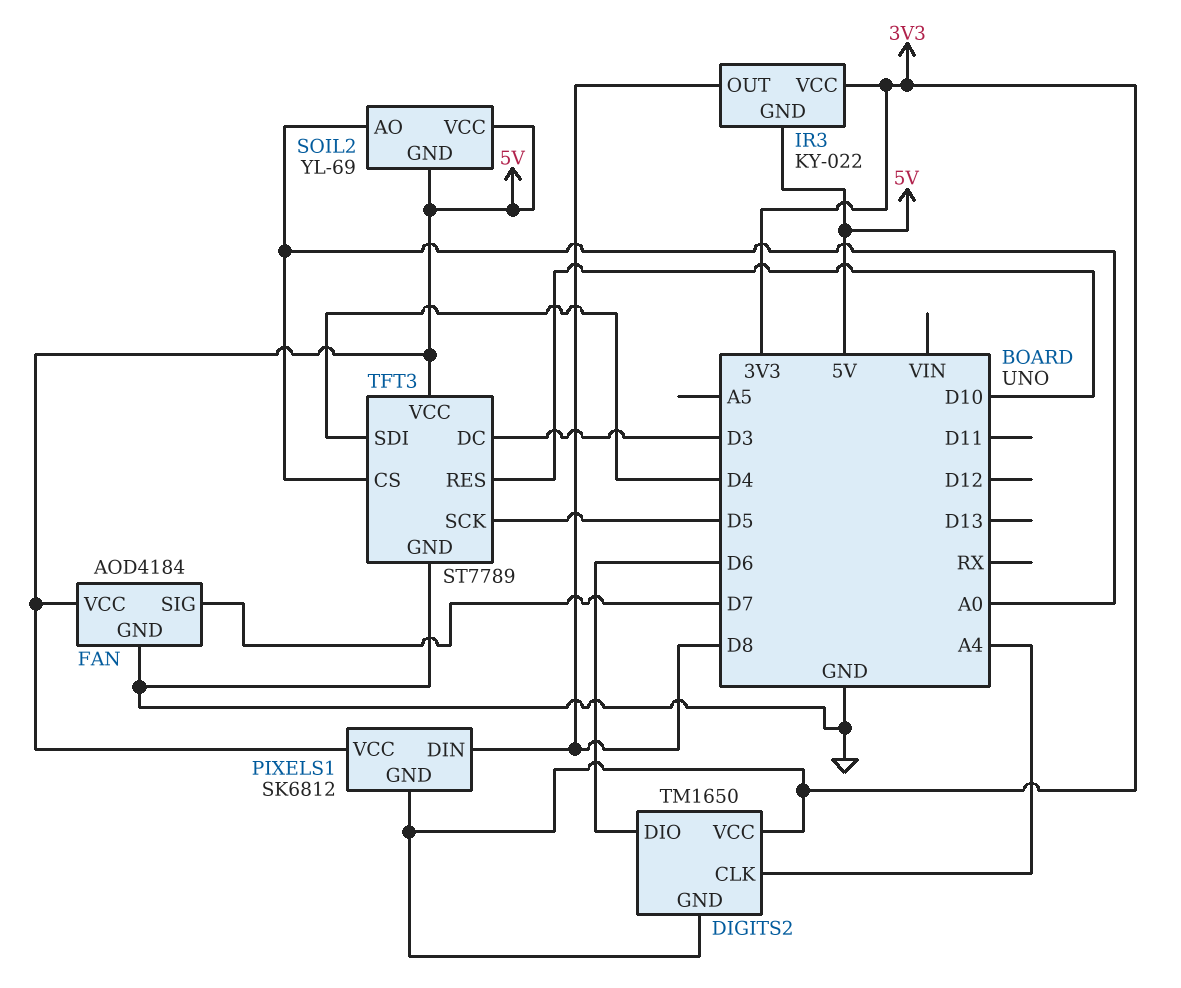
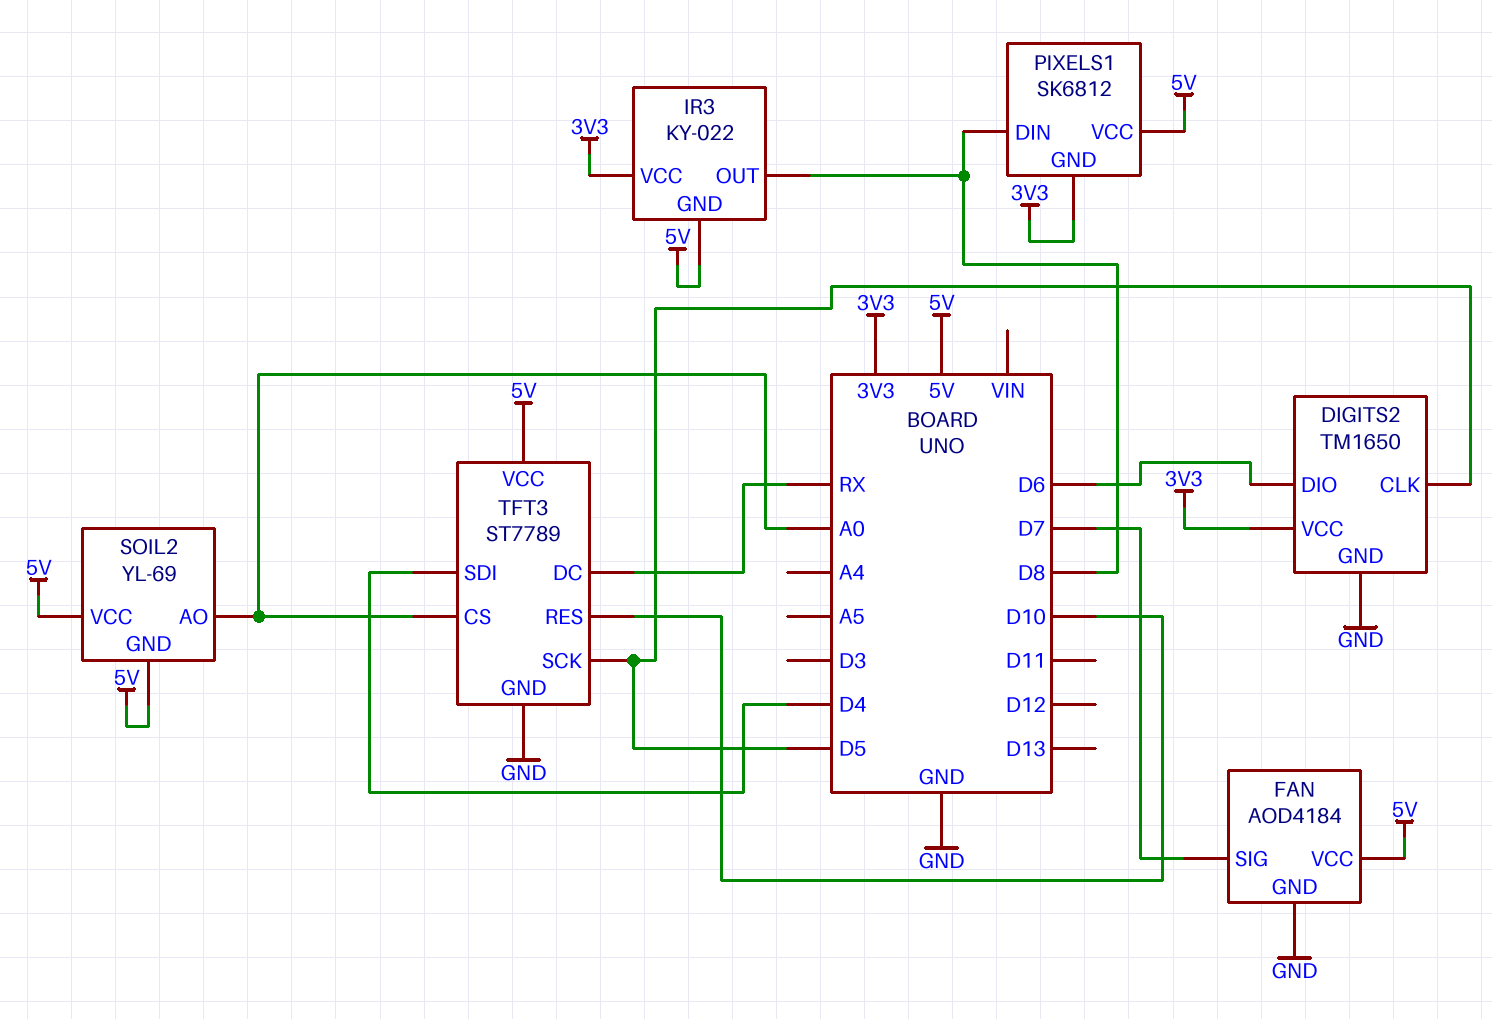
DIGITS2 pin CLK: A4 -> D5
DIGITS2 pin GND: 3V3 -> GND
TFT3 pin DC: D3 -> RX

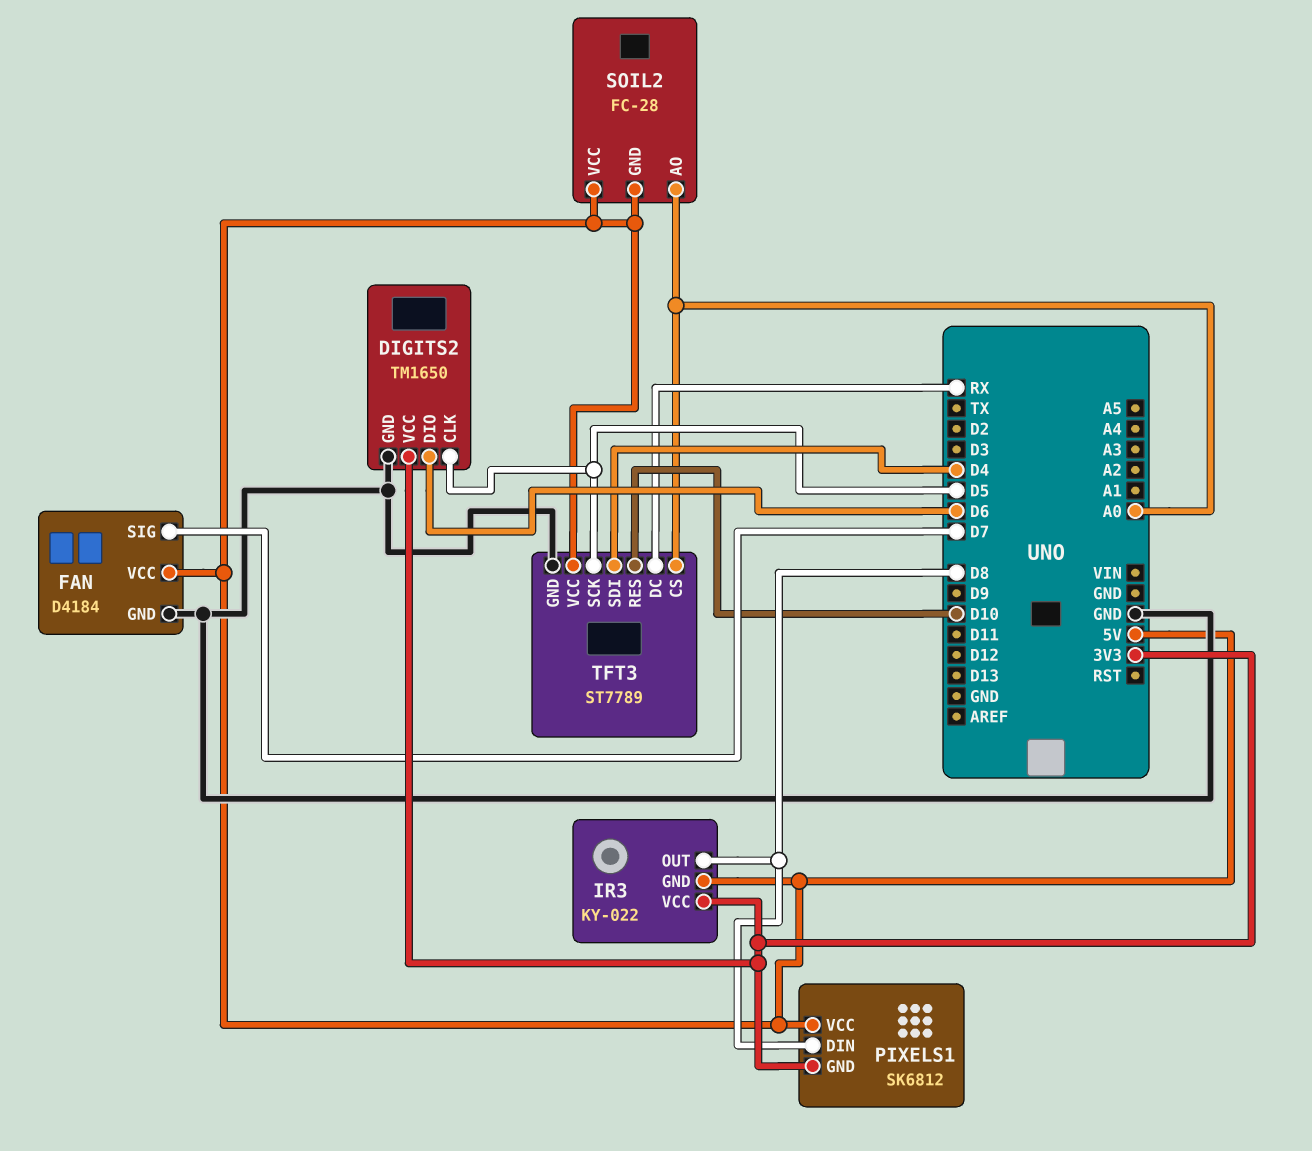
FAN: AOD4184 -> D4184
SOIL2: YL-69 -> FC-28

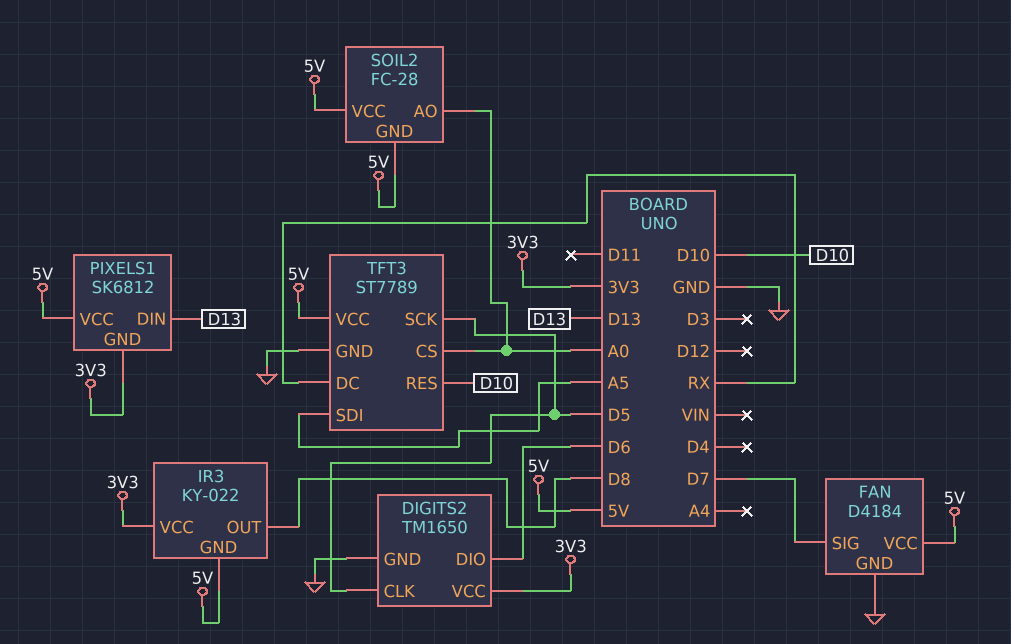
PIXELS1 pin DIN: D8 -> D13
TFT3 pin SDI: D4 -> A5

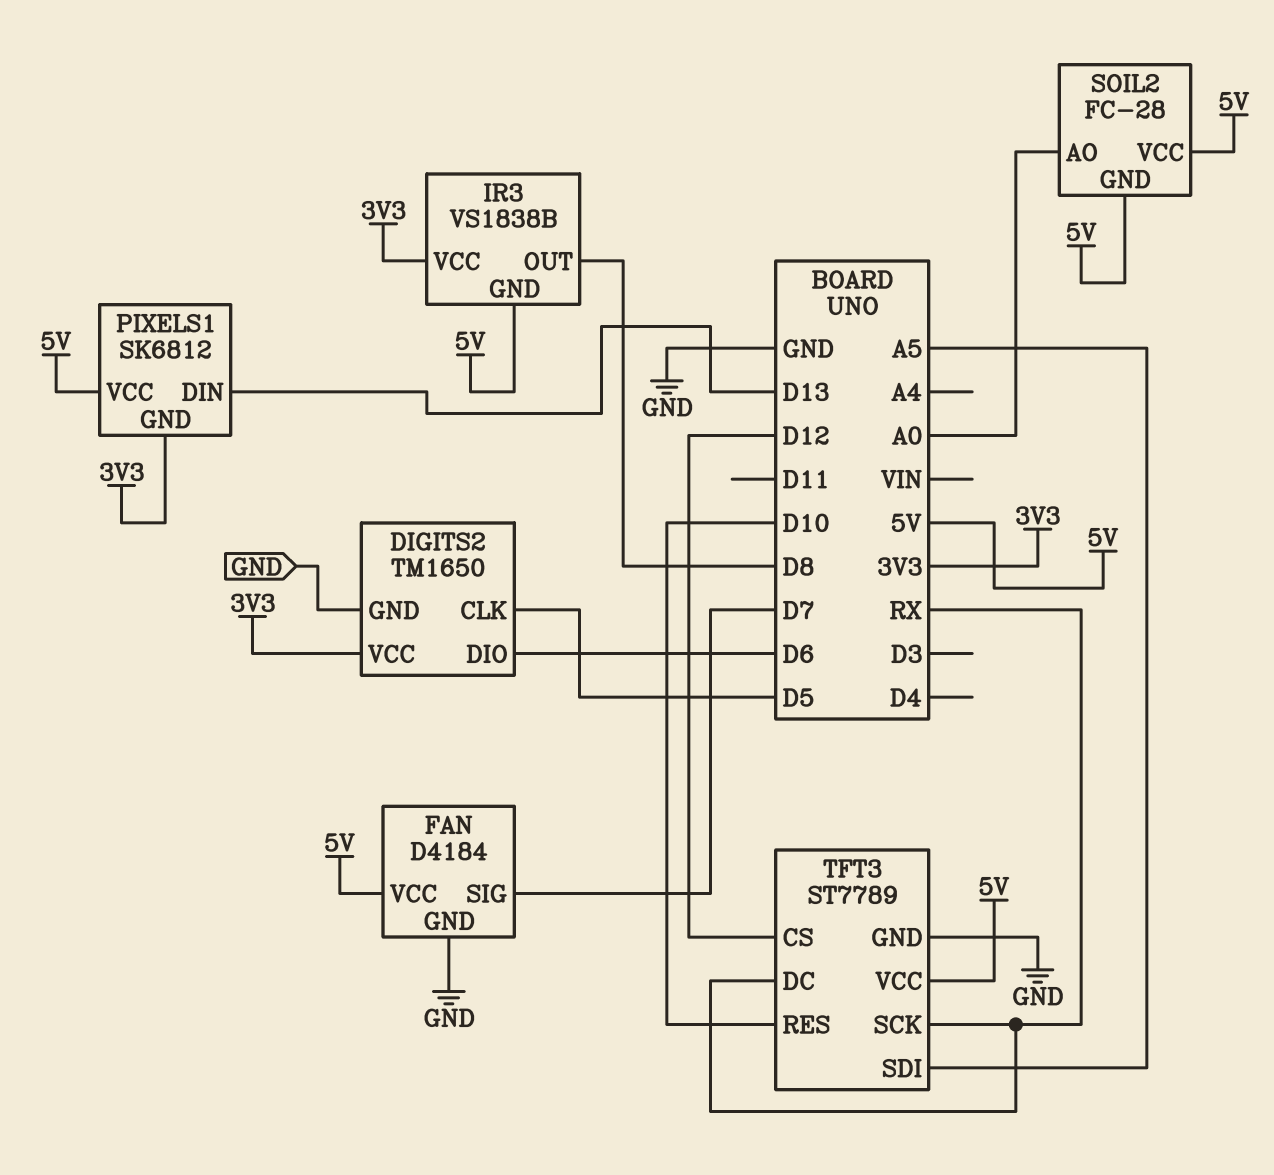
IR3: KY-022 -> VS1838B
TFT3 pin CS: A0 -> D12
TFT3 pin SCK: D5 -> RX

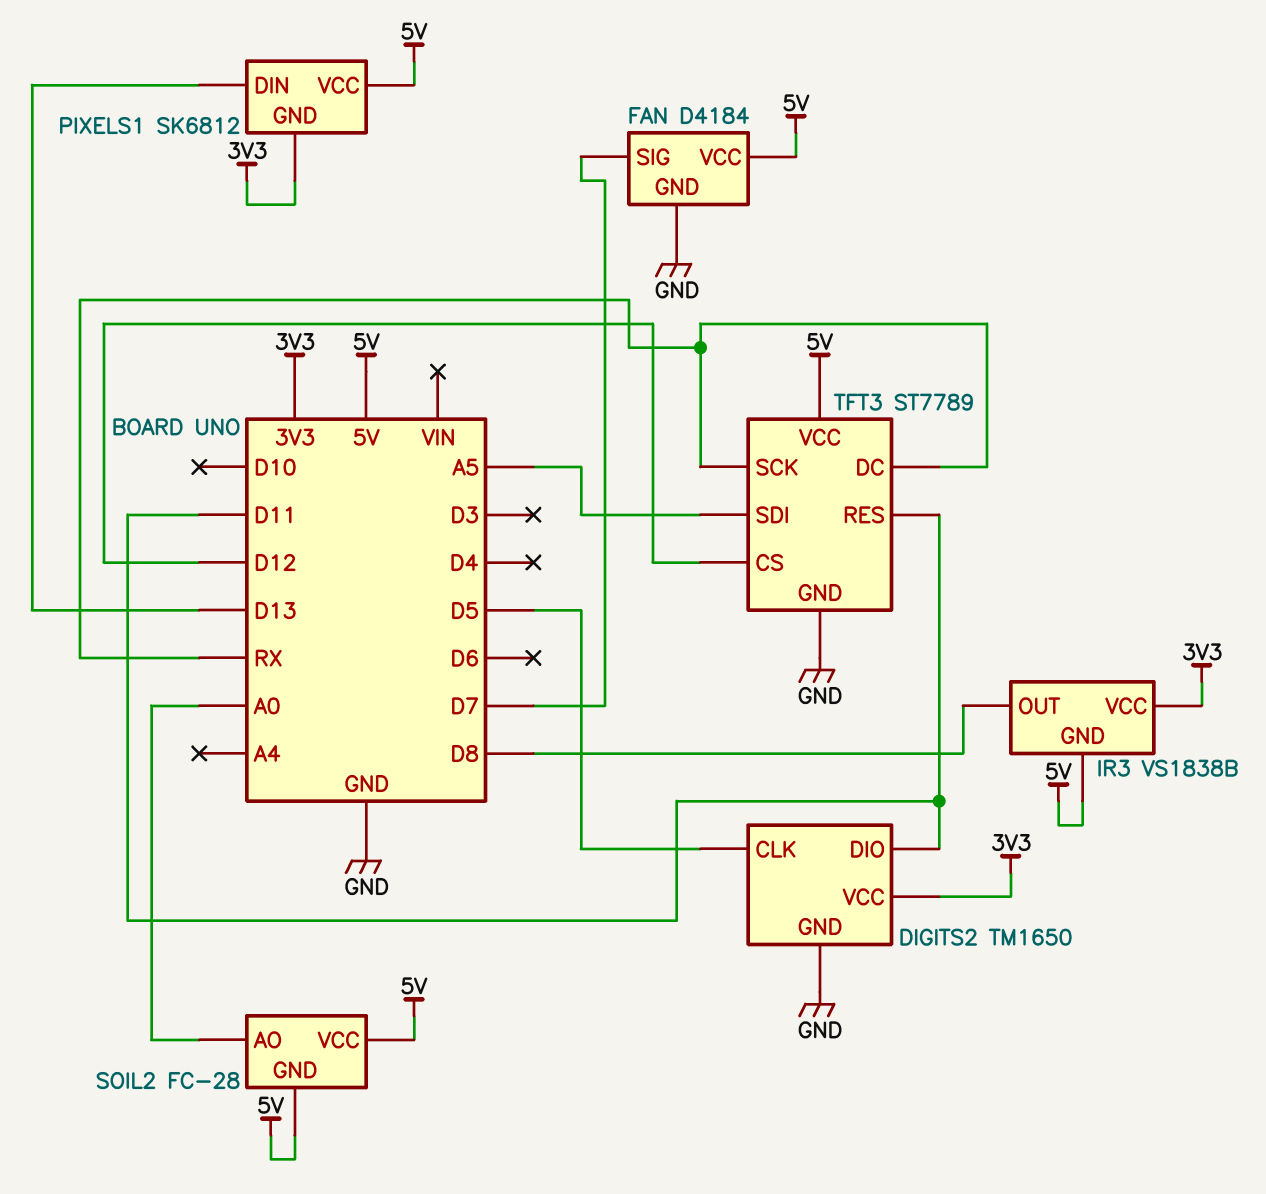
DIGITS2 pin DIO: D6 -> D11
TFT3 pin RES: D10 -> D11

